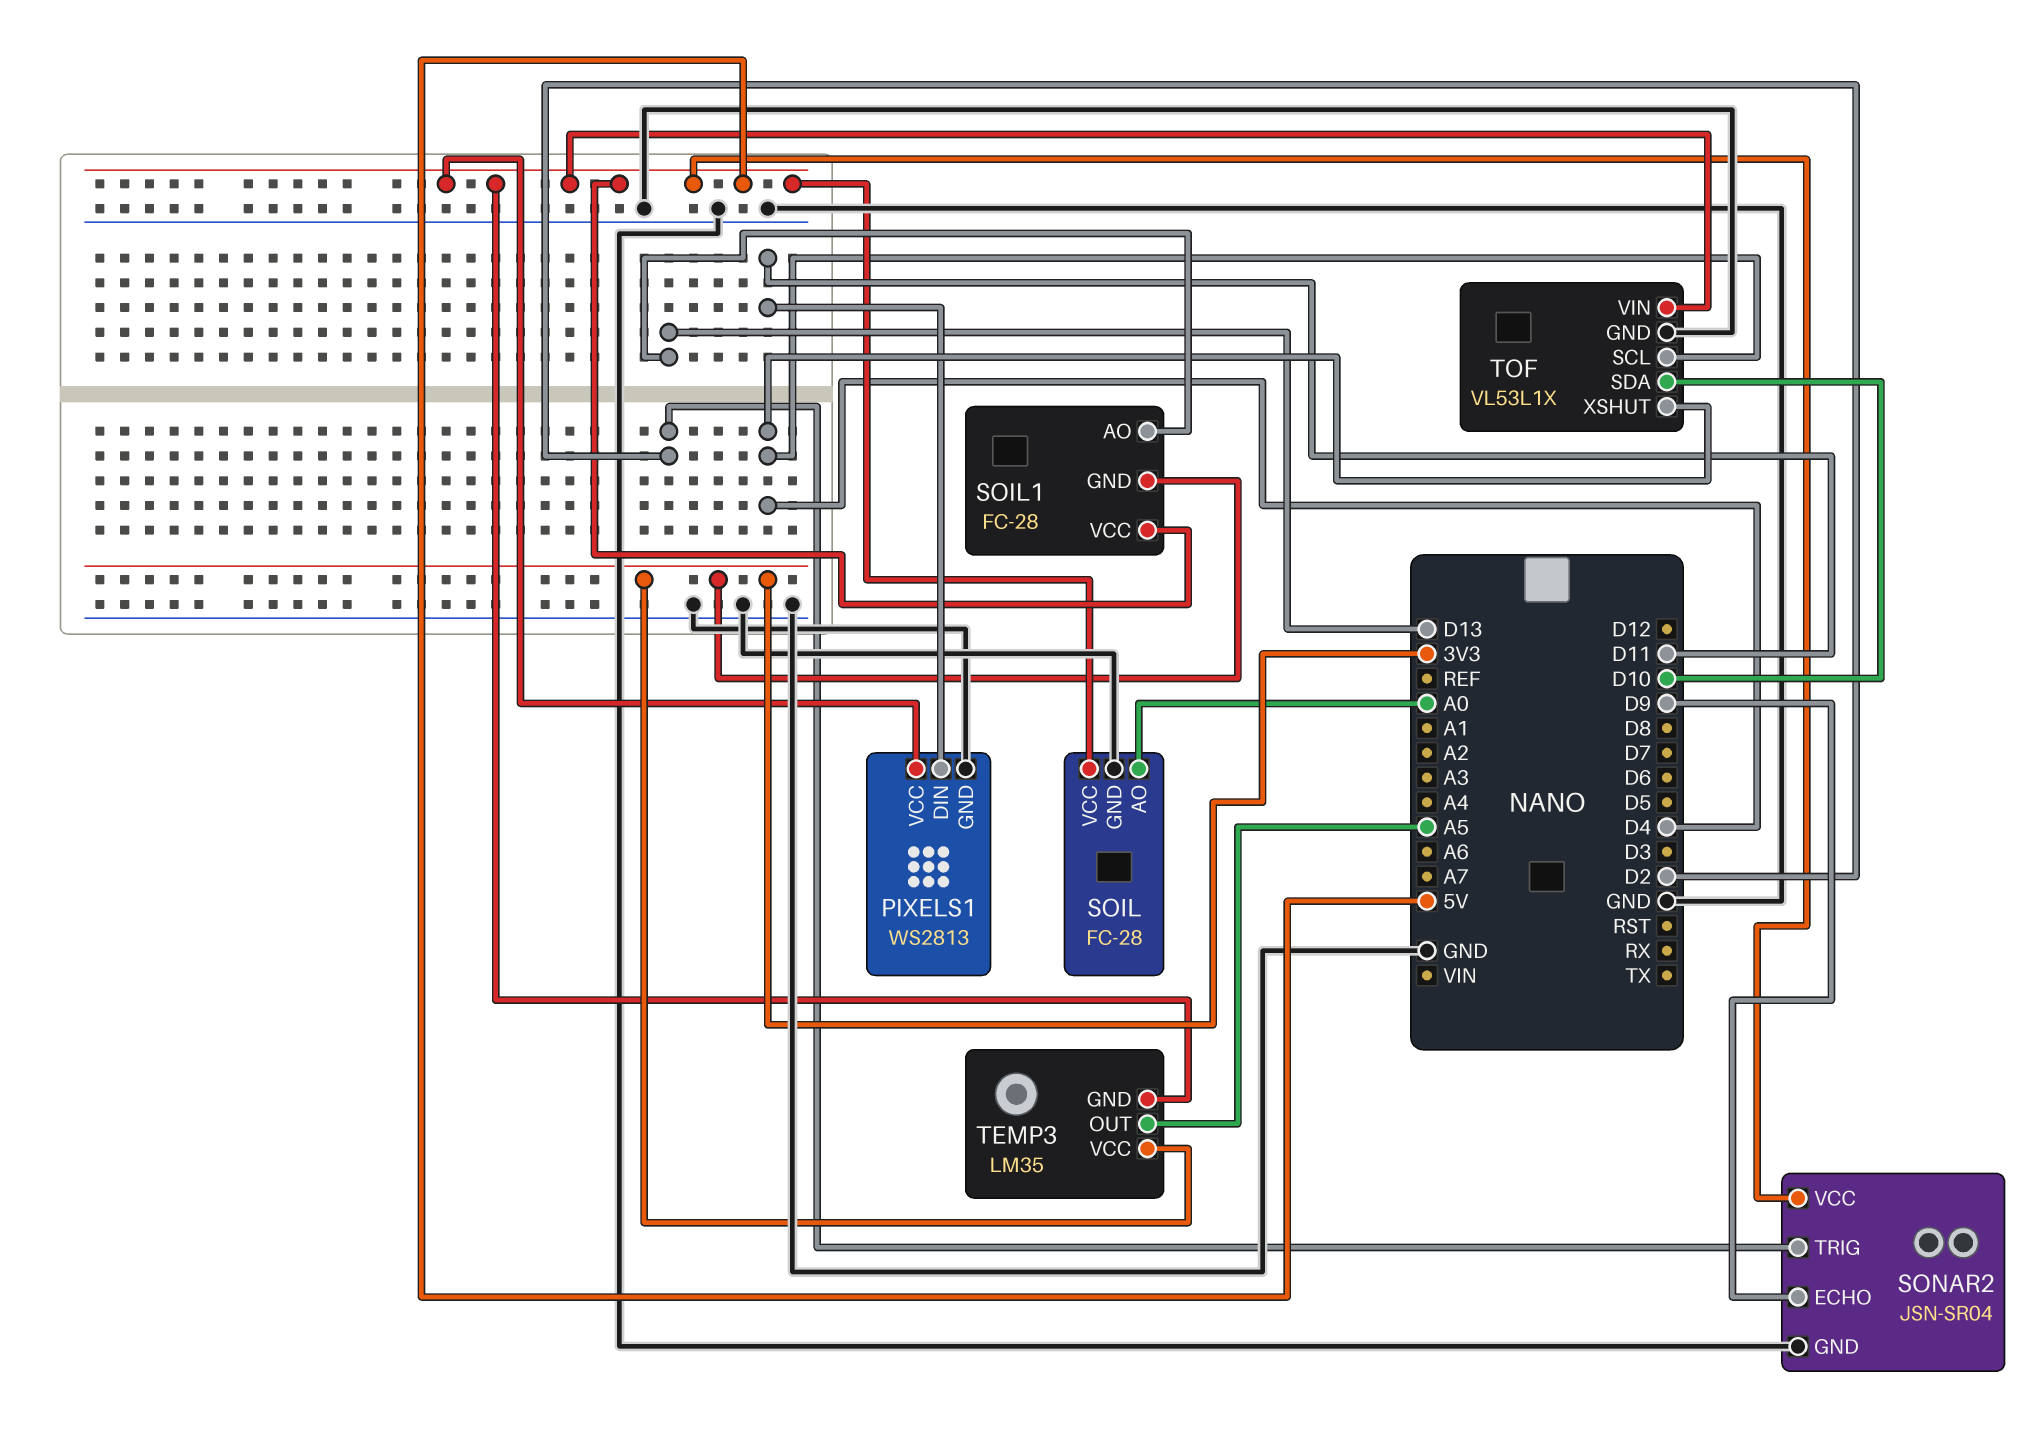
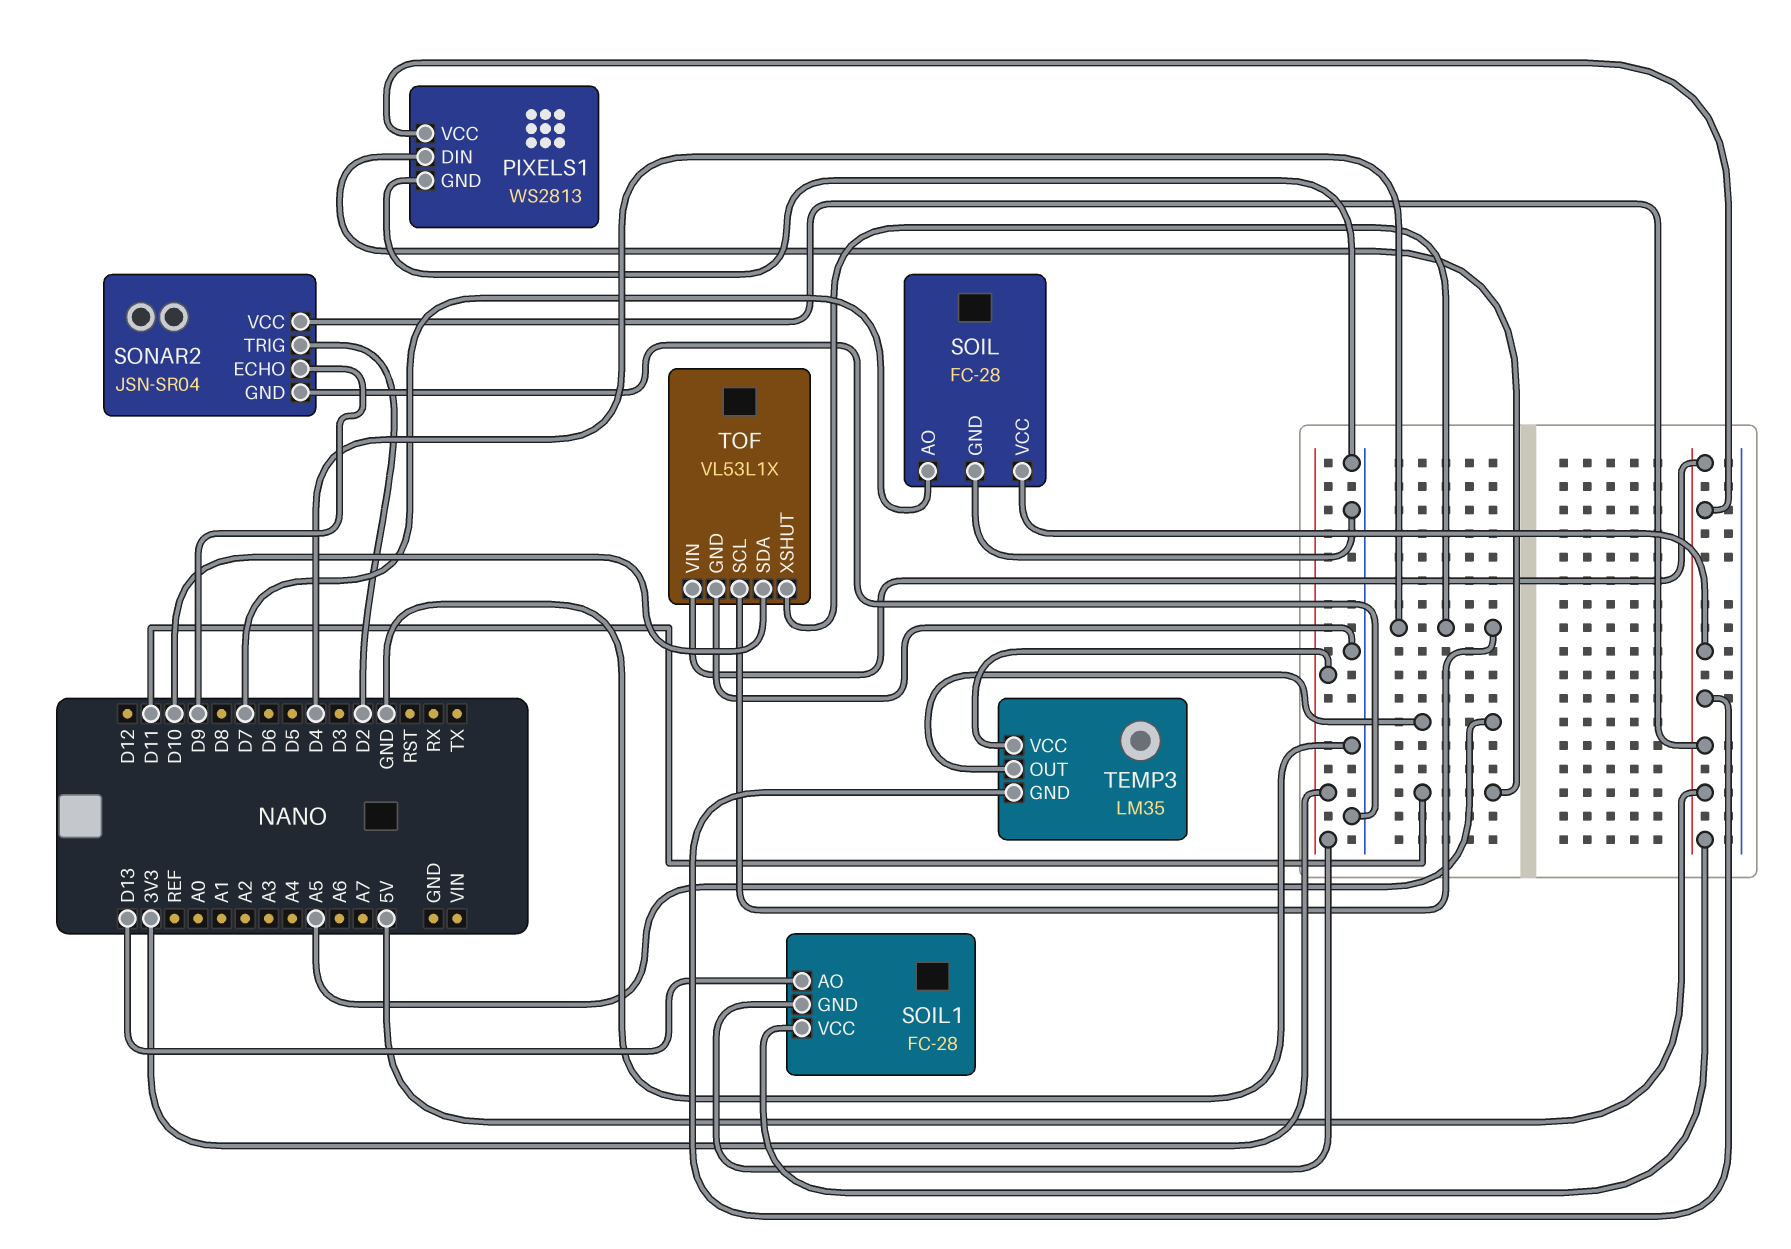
SOIL pin AO: A0 -> D7

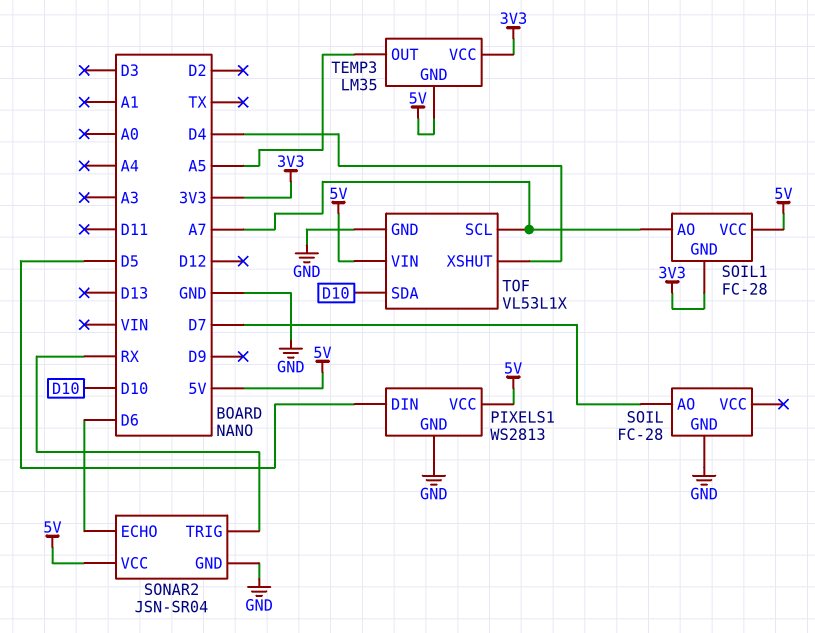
PIXELS1 pin DIN: D11 -> D5
SOIL pin VCC: 5V -> none
SOIL1 pin AO: D13 -> A7
SONAR2 pin ECHO: D9 -> D6
SONAR2 pin TRIG: D2 -> RX
TOF pin SCL: D4 -> A7

